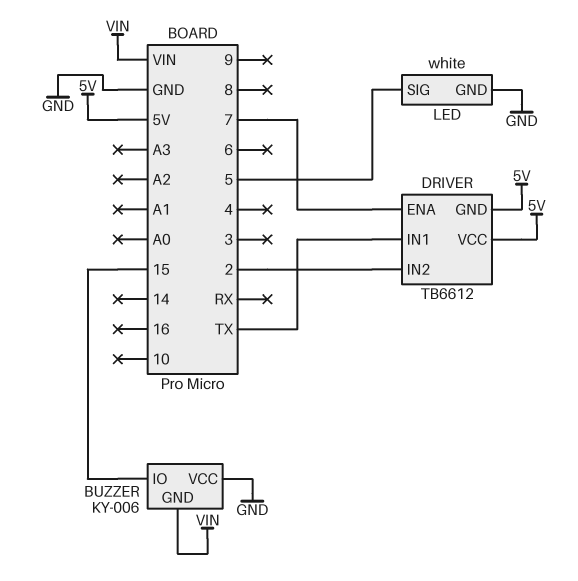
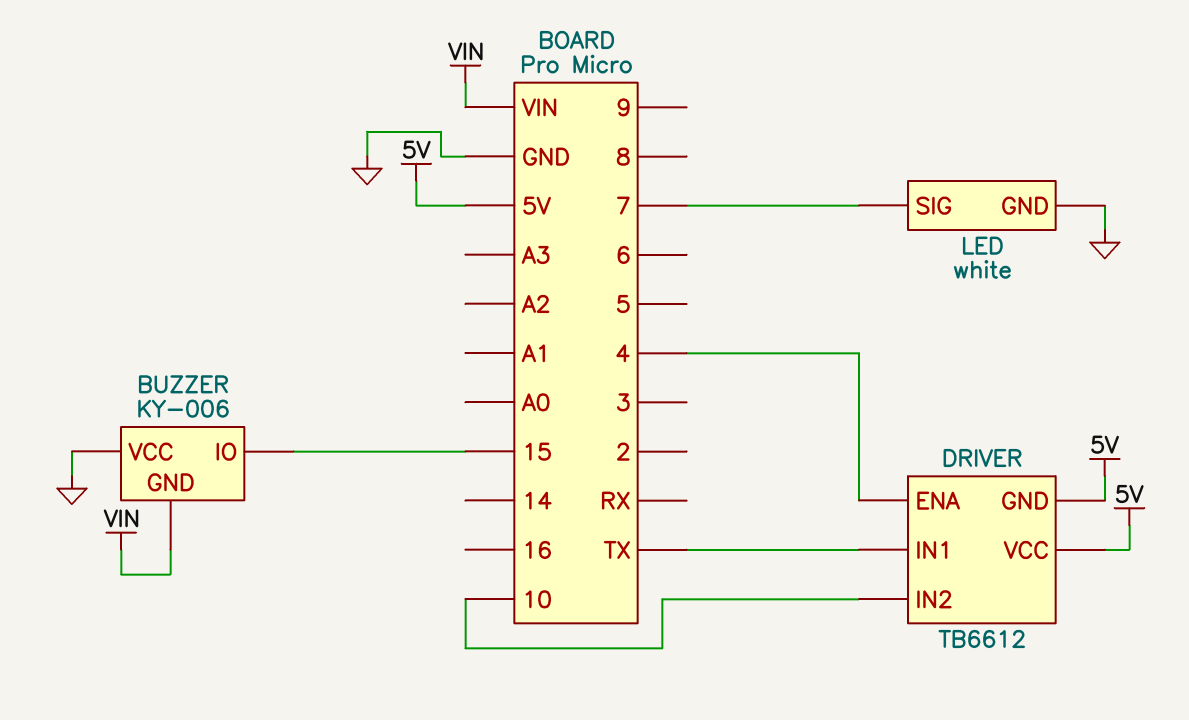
DRIVER pin ENA: 7 -> 4
DRIVER pin IN2: 2 -> 10
LED pin SIG: 5 -> 7

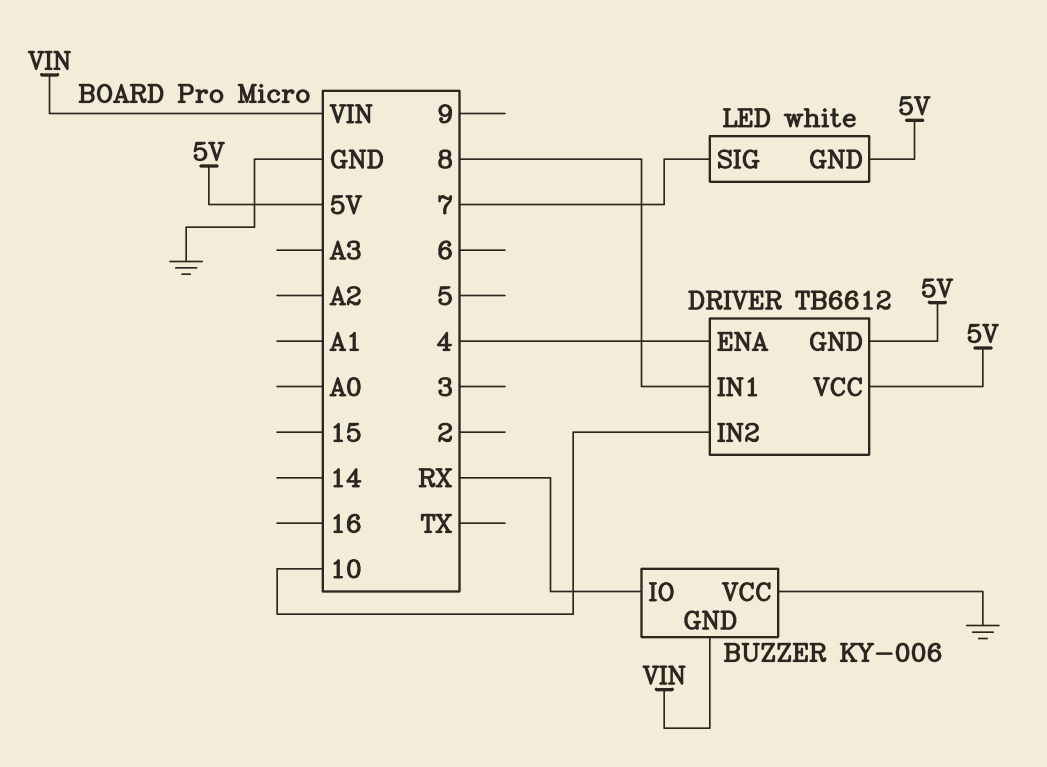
BUZZER pin IO: 15 -> RX
DRIVER pin IN1: TX -> 8
LED pin GND: GND -> 5V

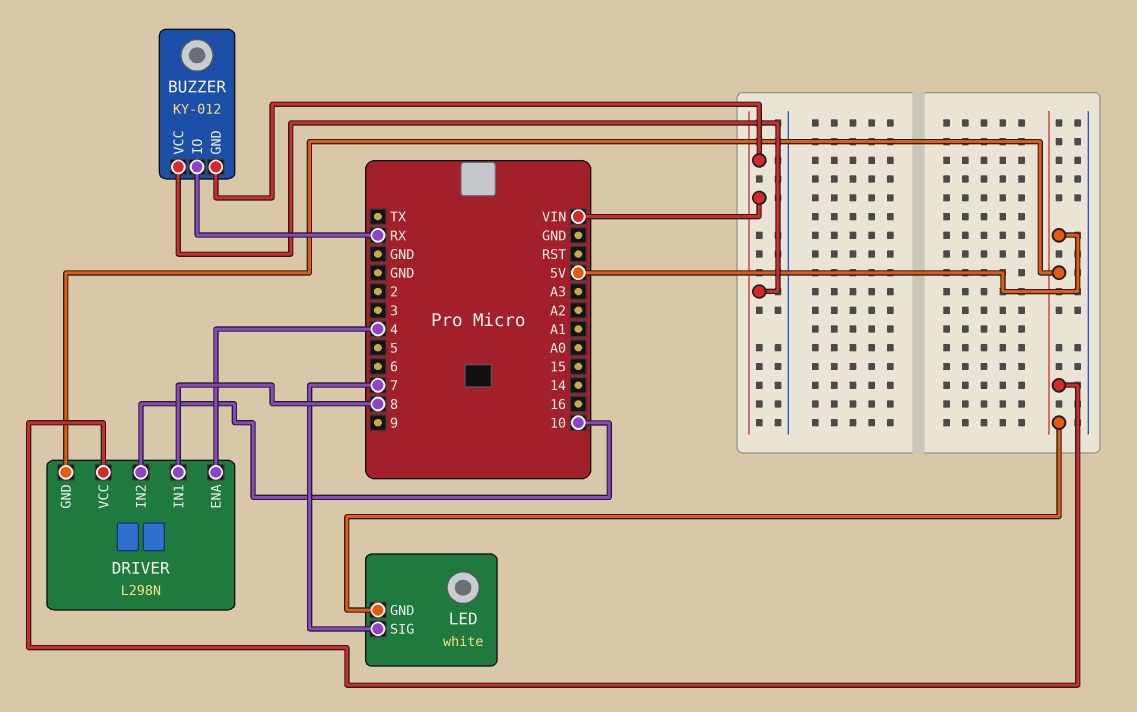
BUZZER: KY-006 -> KY-012
BUZZER pin VCC: GND -> VIN
DRIVER: TB6612 -> L298N

